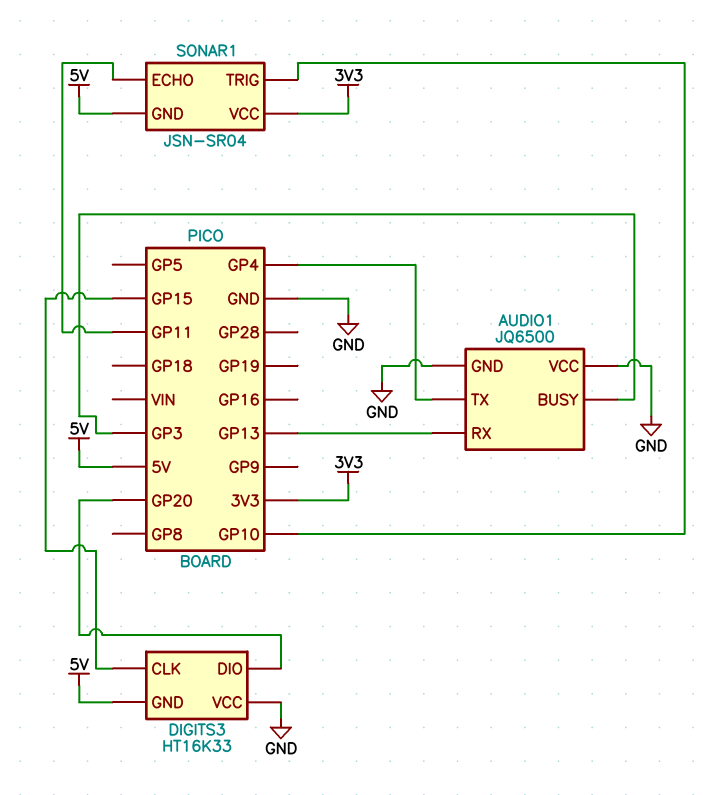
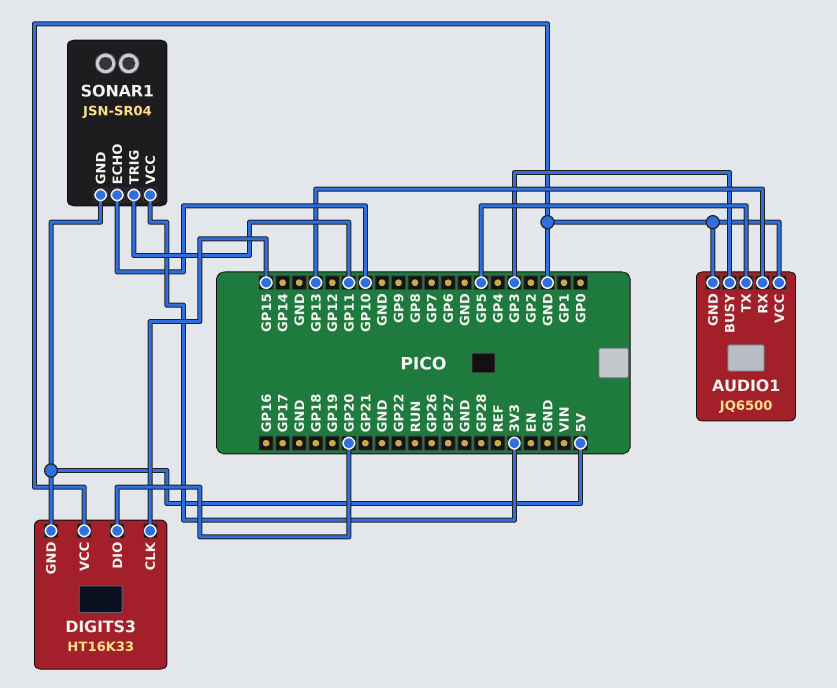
AUDIO1 pin TX: GP4 -> GP5
SONAR1 pin ECHO: GP11 -> GP10
SONAR1 pin TRIG: GP10 -> GP11

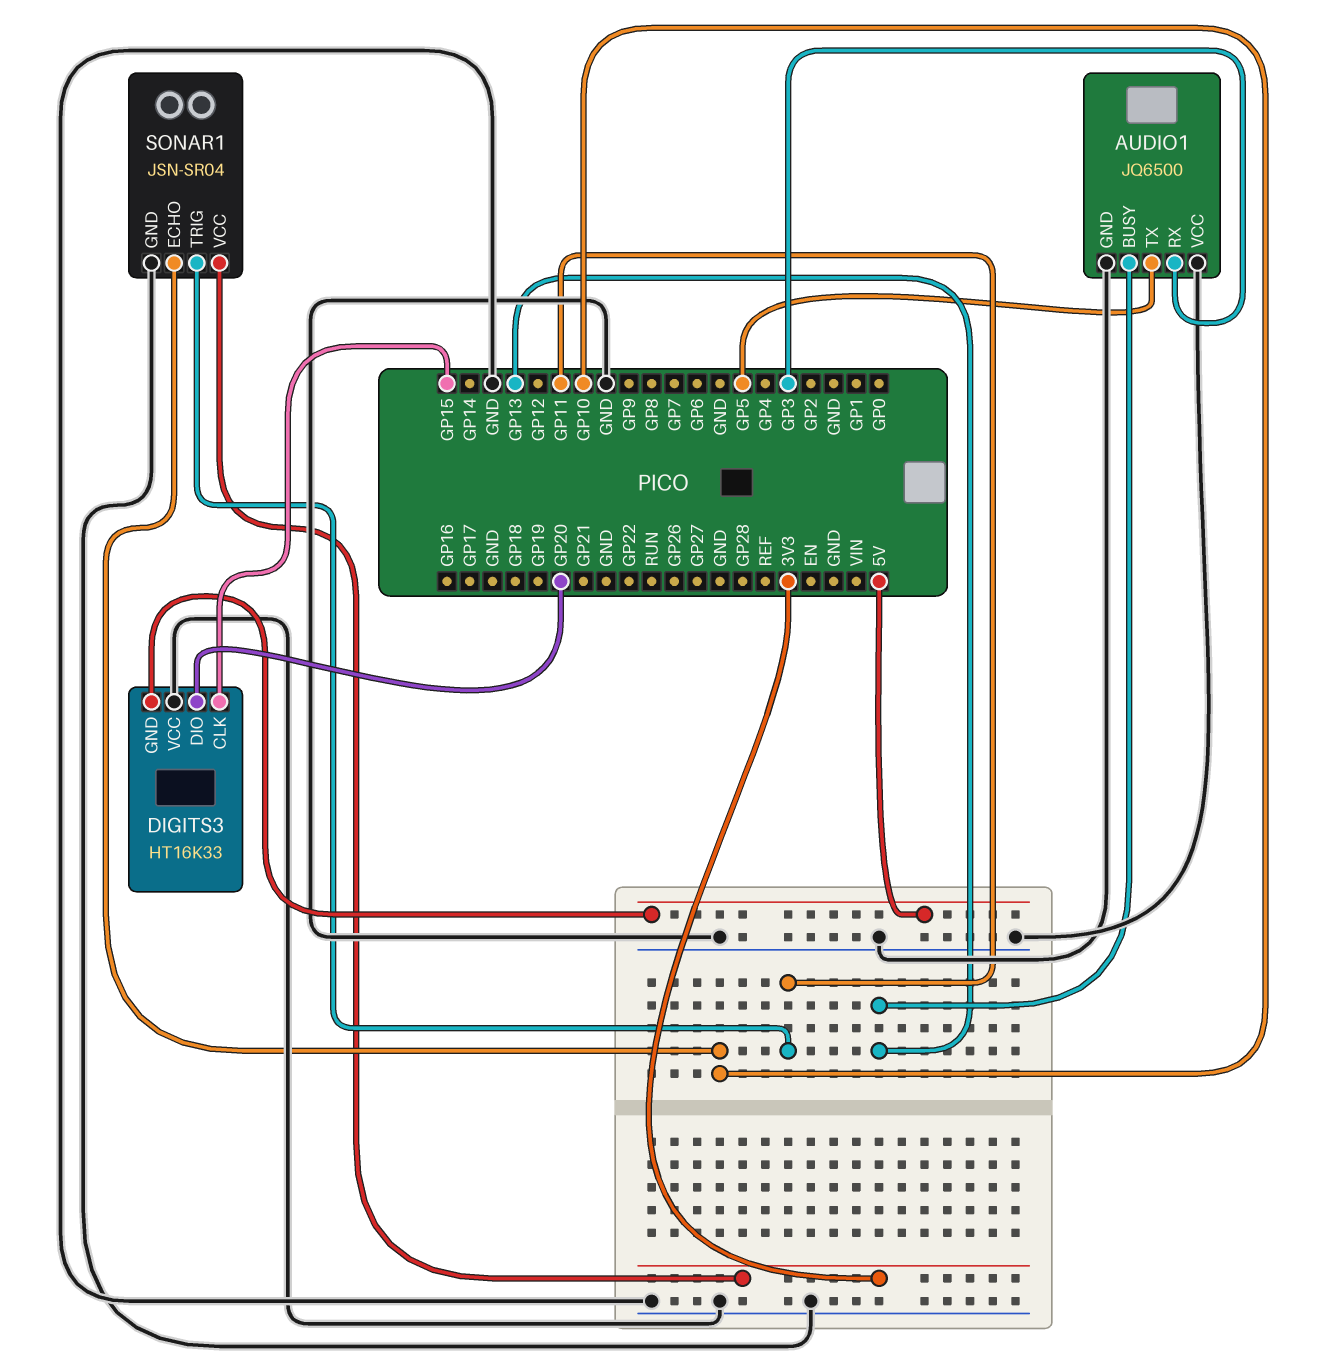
AUDIO1 pin BUSY: GP3 -> GP13
AUDIO1 pin RX: GP13 -> GP3
SONAR1 pin GND: 5V -> GND

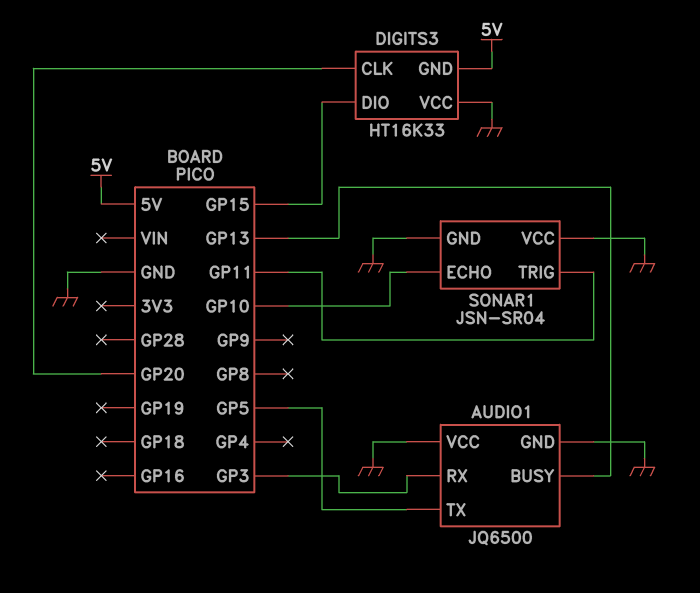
DIGITS3 pin CLK: GP15 -> GP20
DIGITS3 pin DIO: GP20 -> GP15
SONAR1 pin VCC: 3V3 -> GND

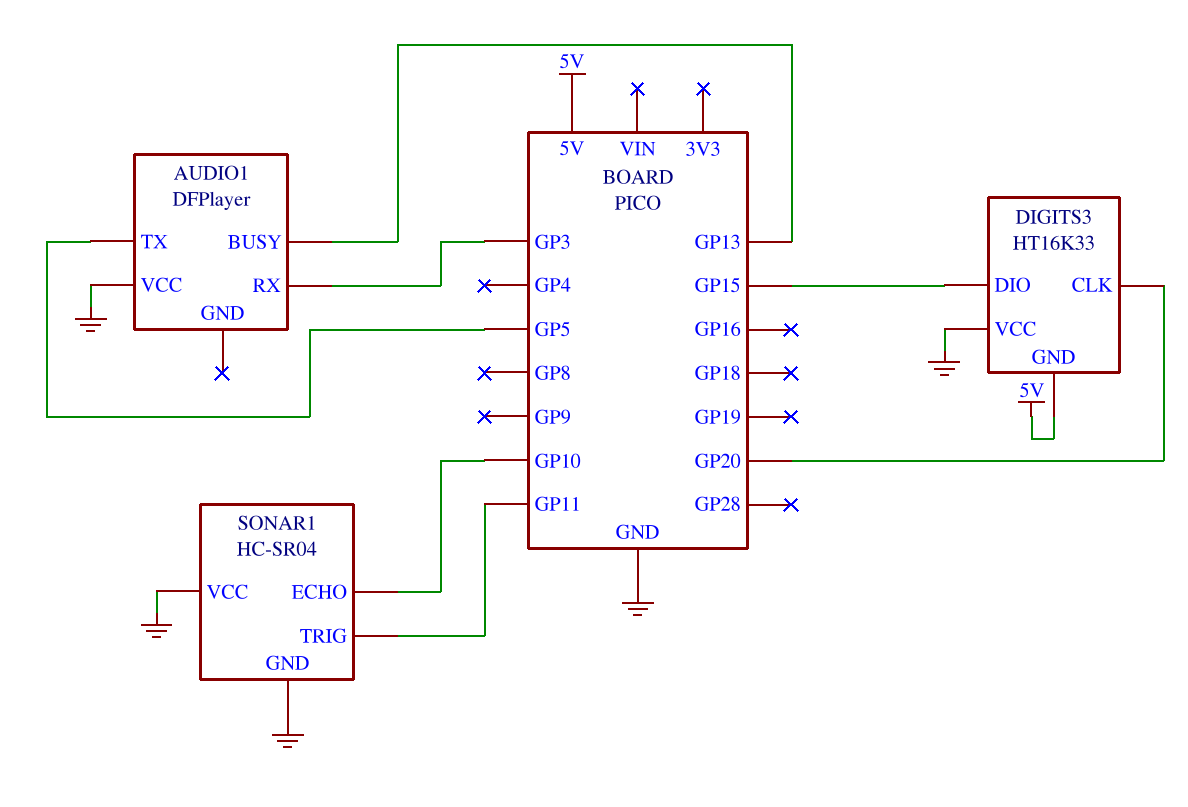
AUDIO1: JQ6500 -> DFPlayer
AUDIO1 pin GND: GND -> none
SONAR1: JSN-SR04 -> HC-SR04

